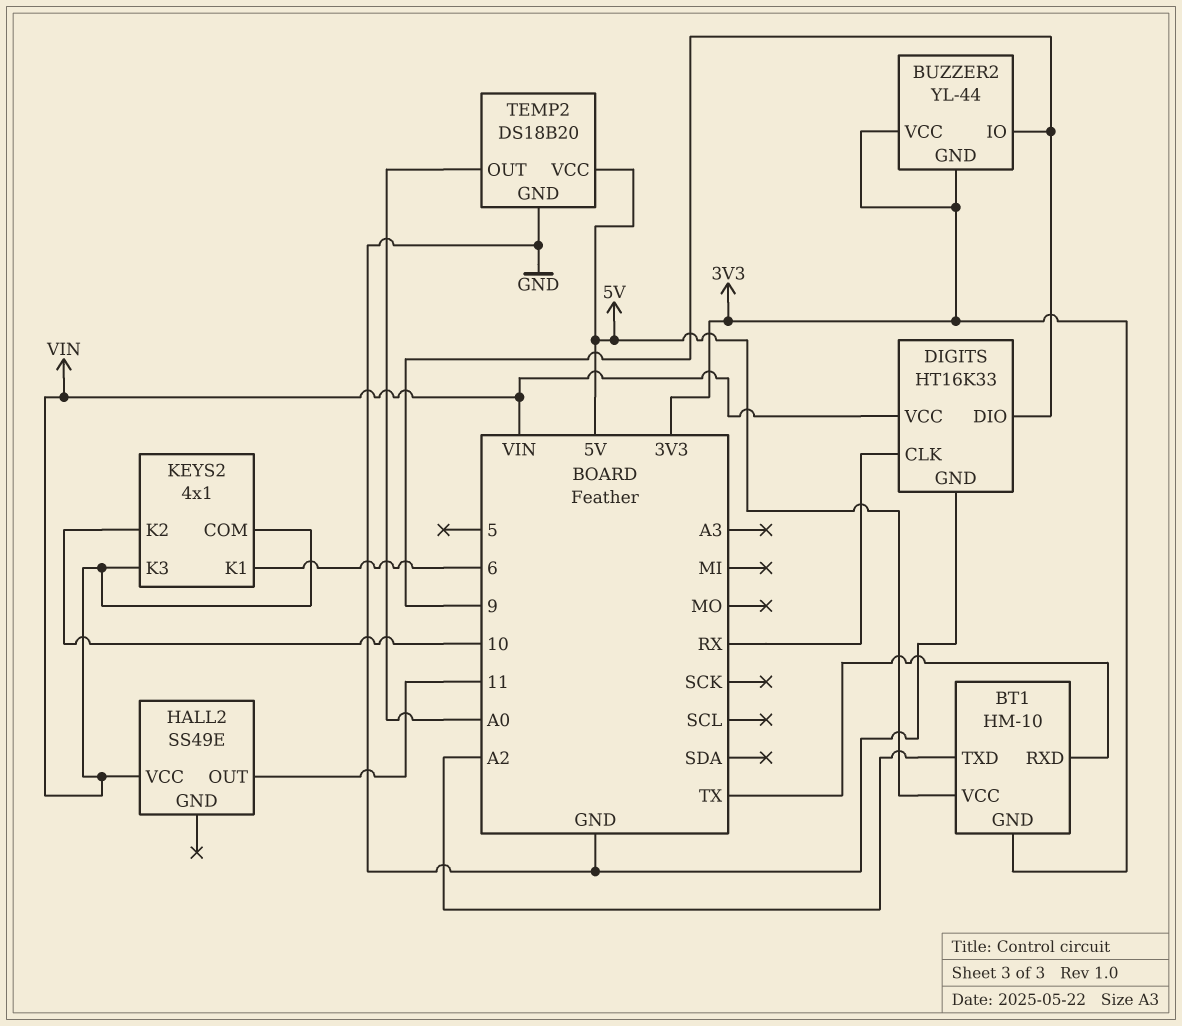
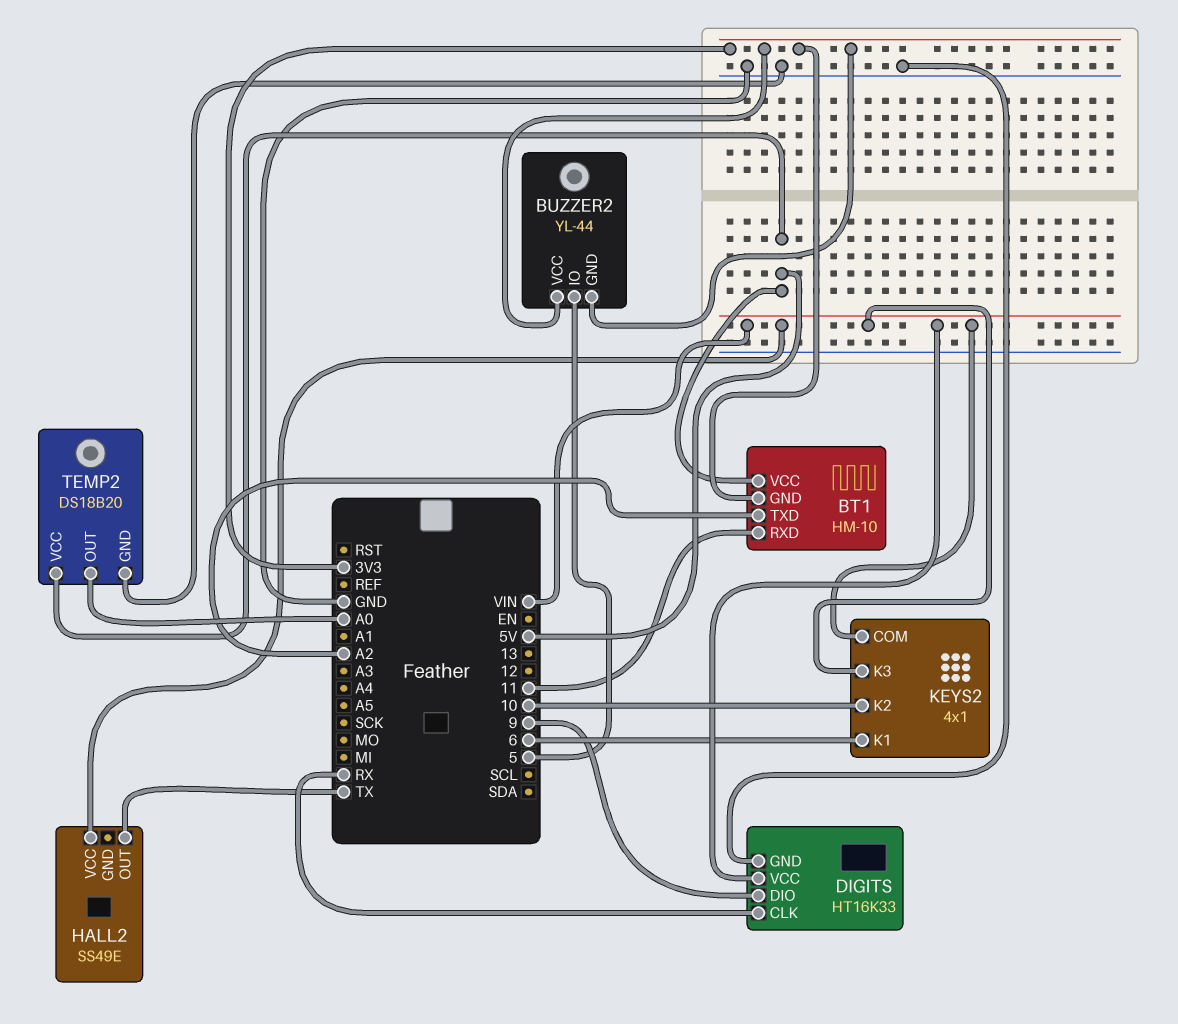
BT1 pin RXD: TX -> 11
BUZZER2 pin IO: 9 -> 5
HALL2 pin OUT: 11 -> TX

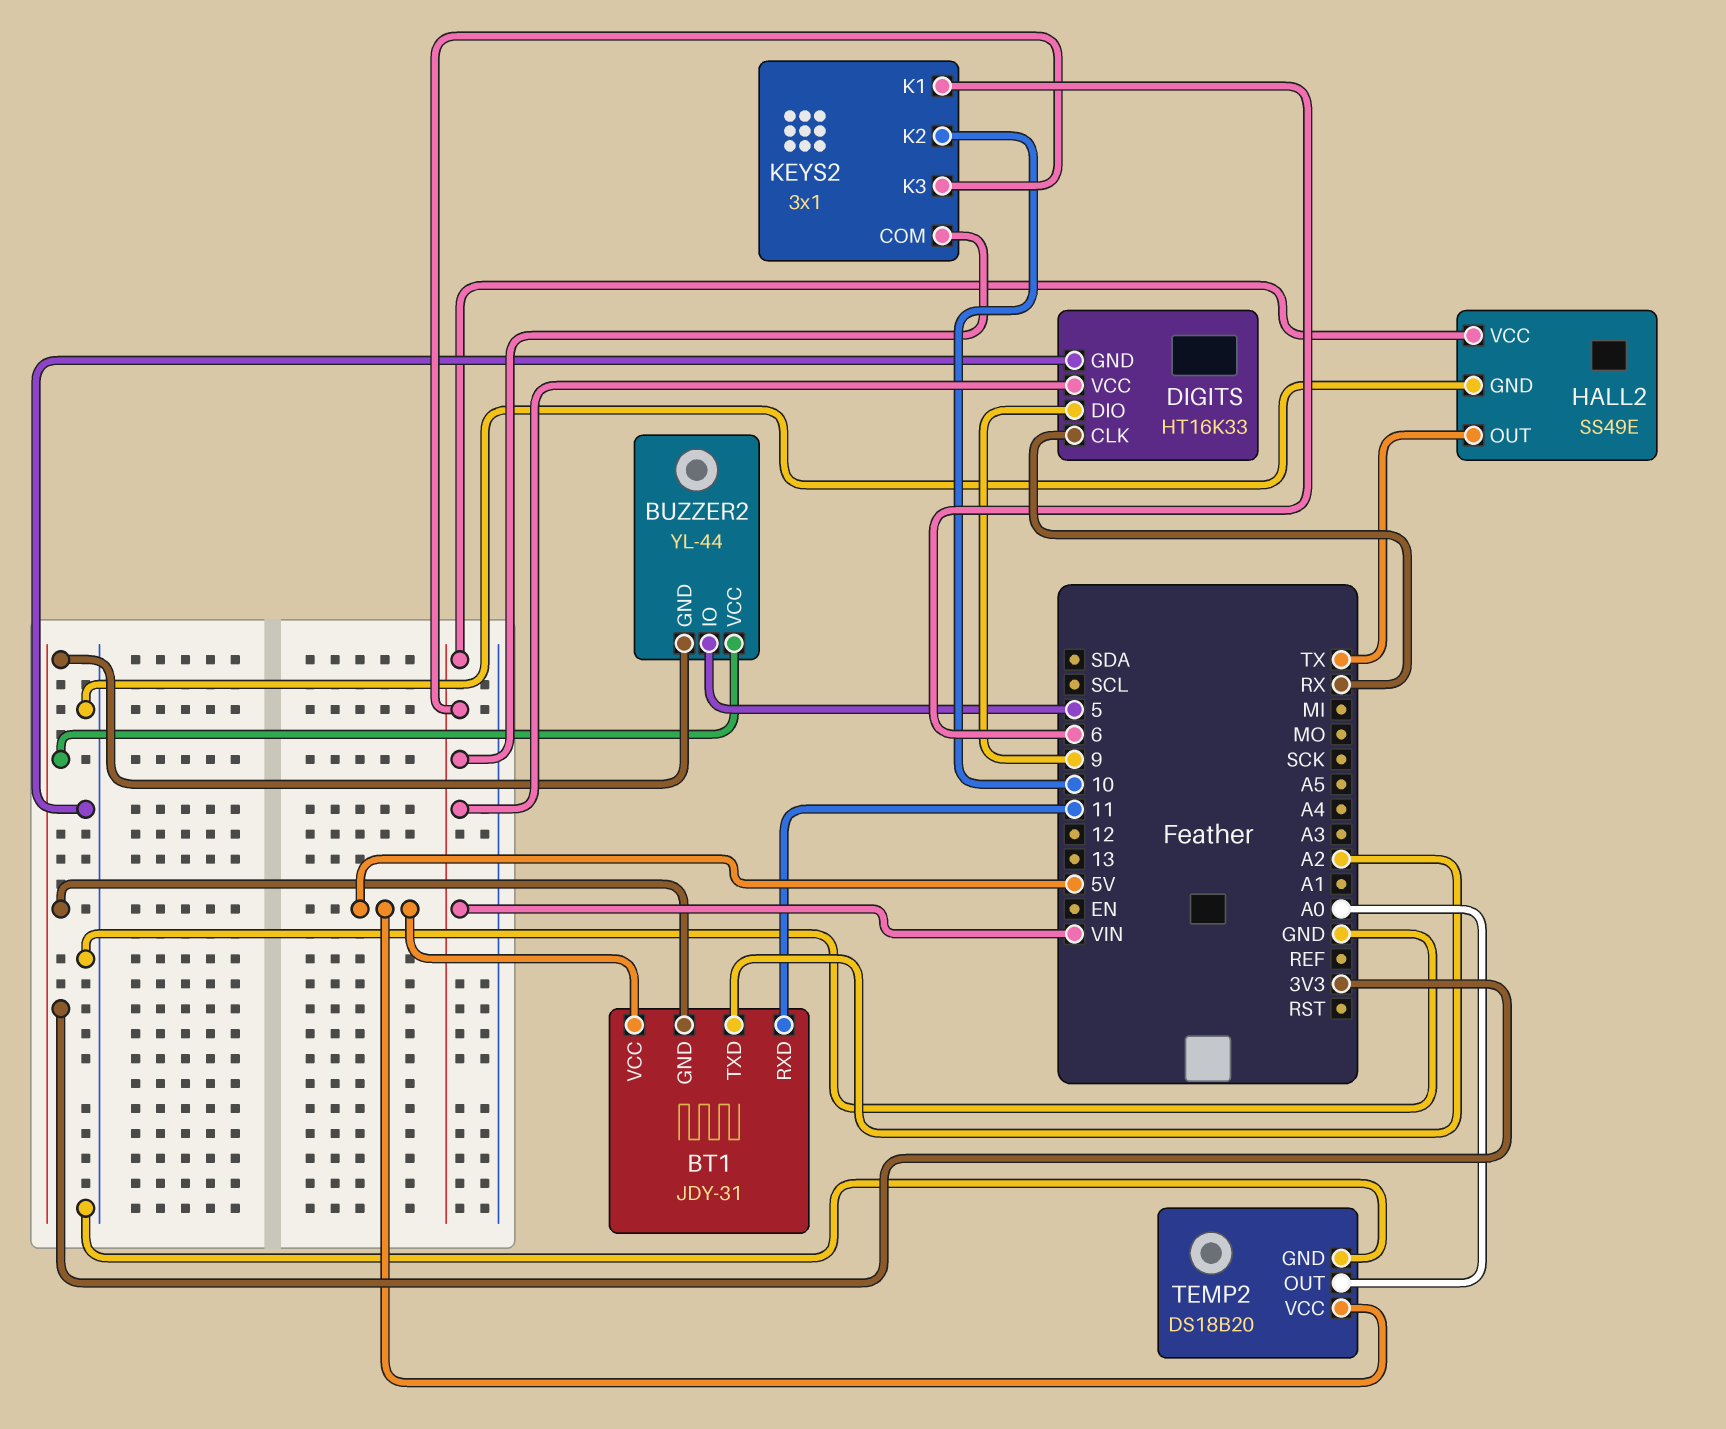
BT1: HM-10 -> JDY-31
HALL2 pin GND: none -> GND
KEYS2: 4x1 -> 3x1

